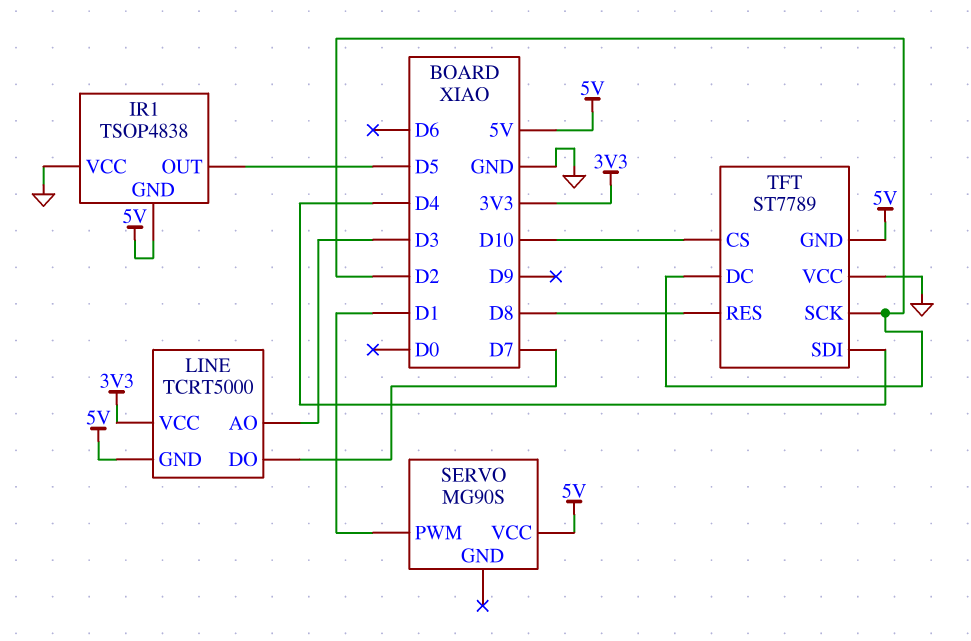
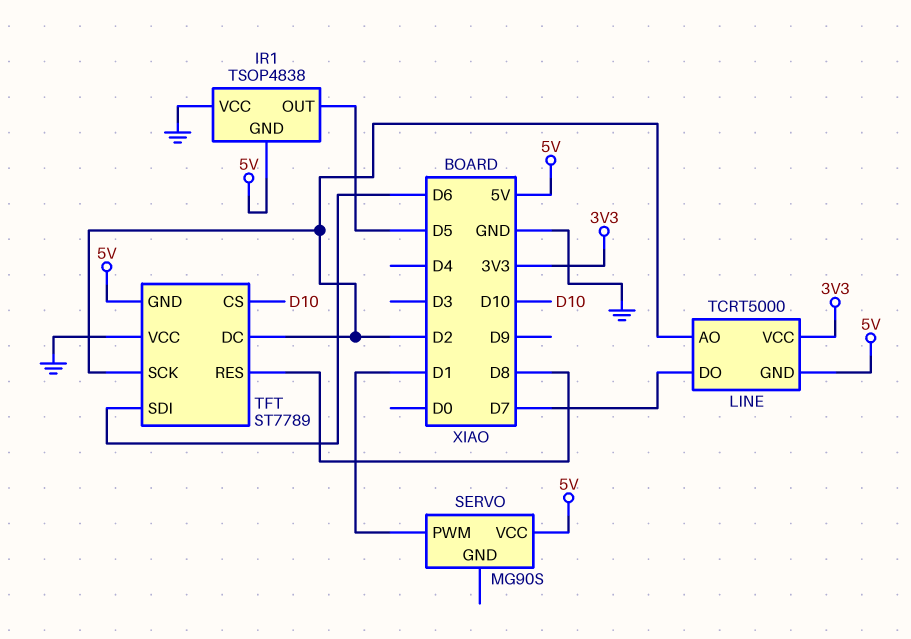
LINE pin AO: D3 -> D2
TFT pin SDI: D4 -> D6

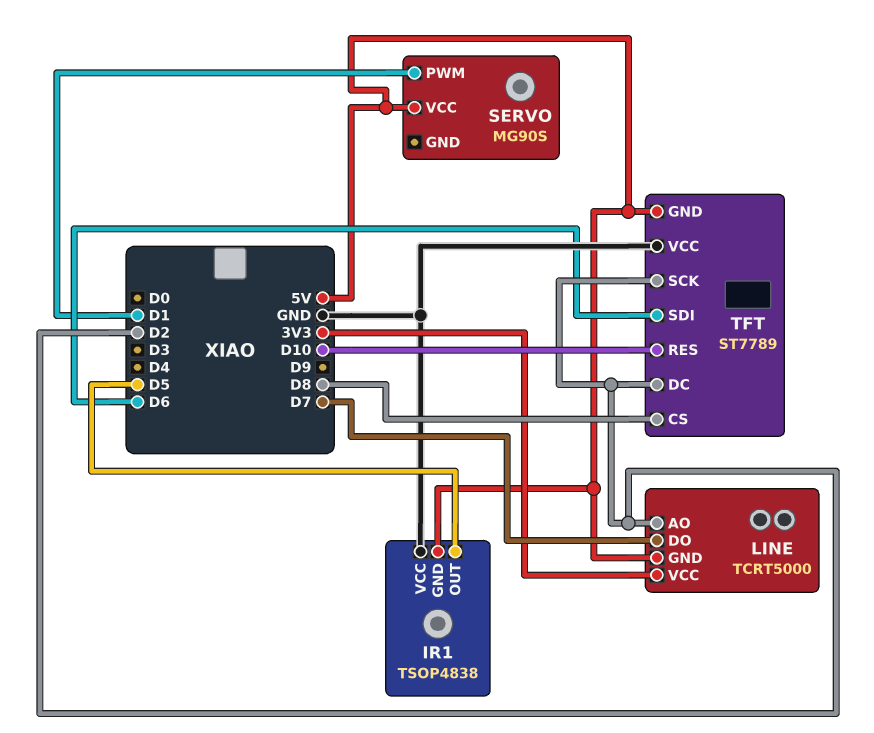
TFT pin CS: D10 -> D8
TFT pin RES: D8 -> D10

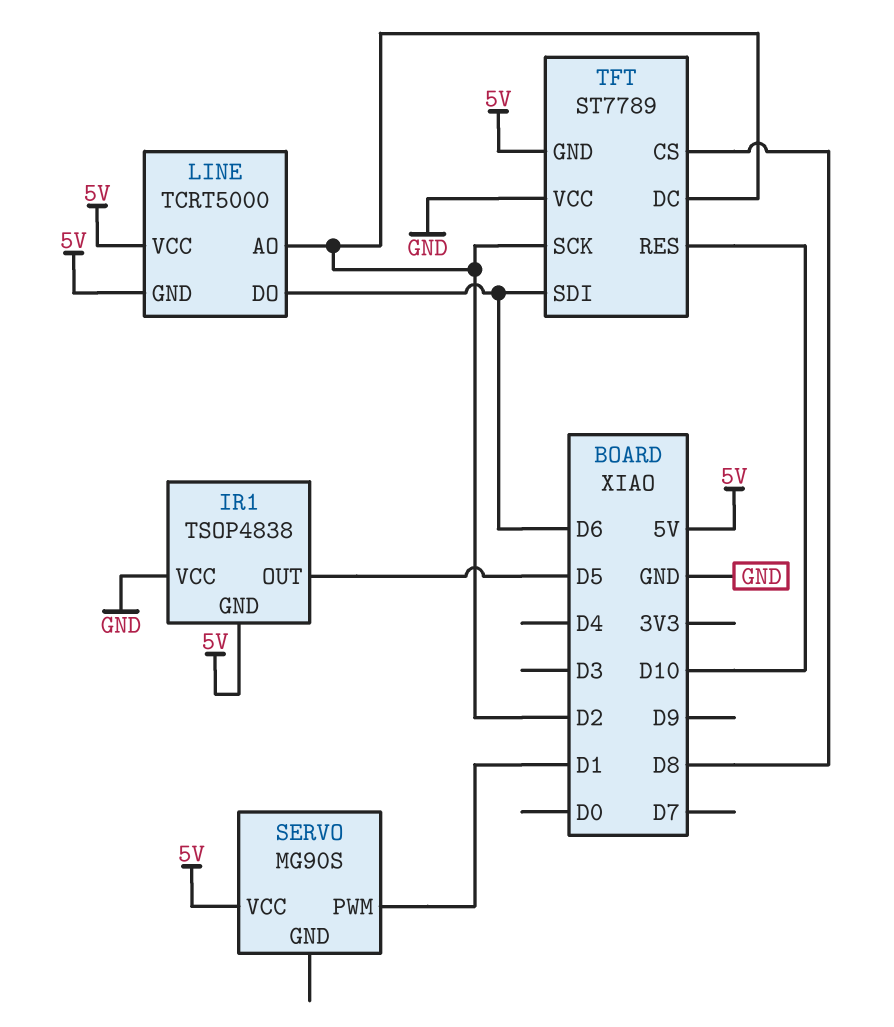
LINE pin DO: D7 -> D6
LINE pin VCC: 3V3 -> 5V

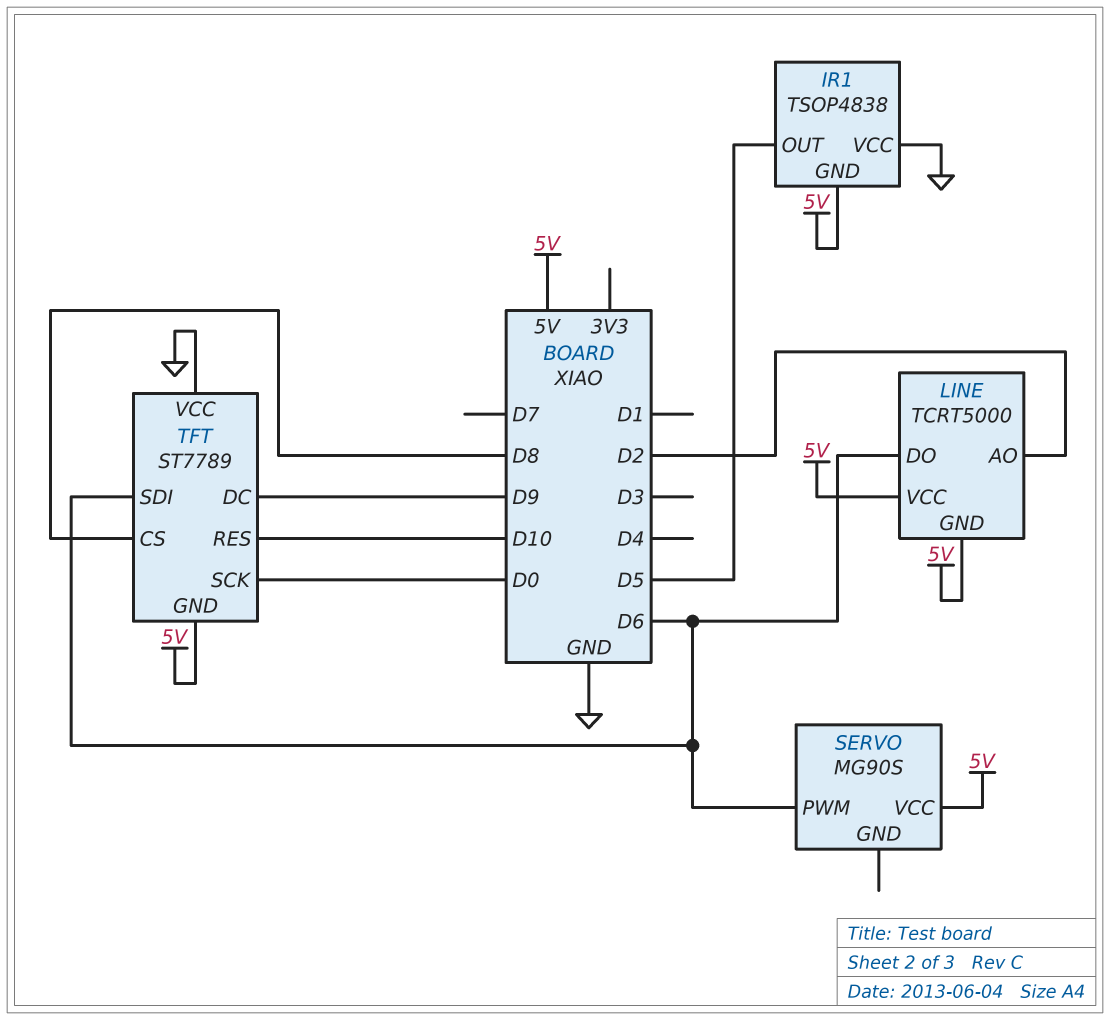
SERVO pin PWM: D1 -> D6
TFT pin DC: D2 -> D9
TFT pin SCK: D2 -> D0

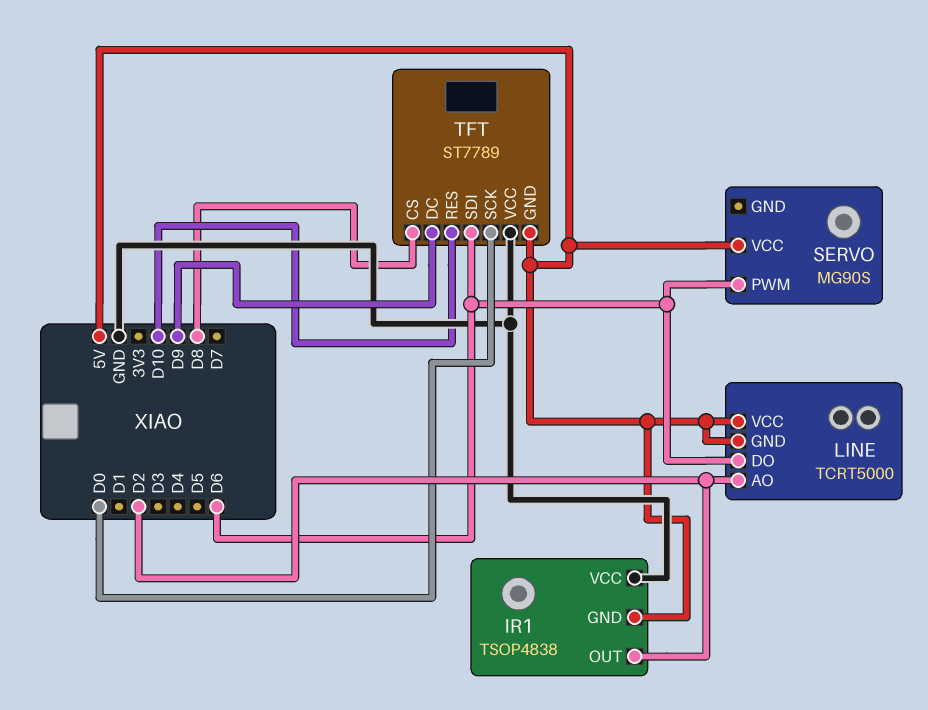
IR1 pin OUT: D5 -> D2

